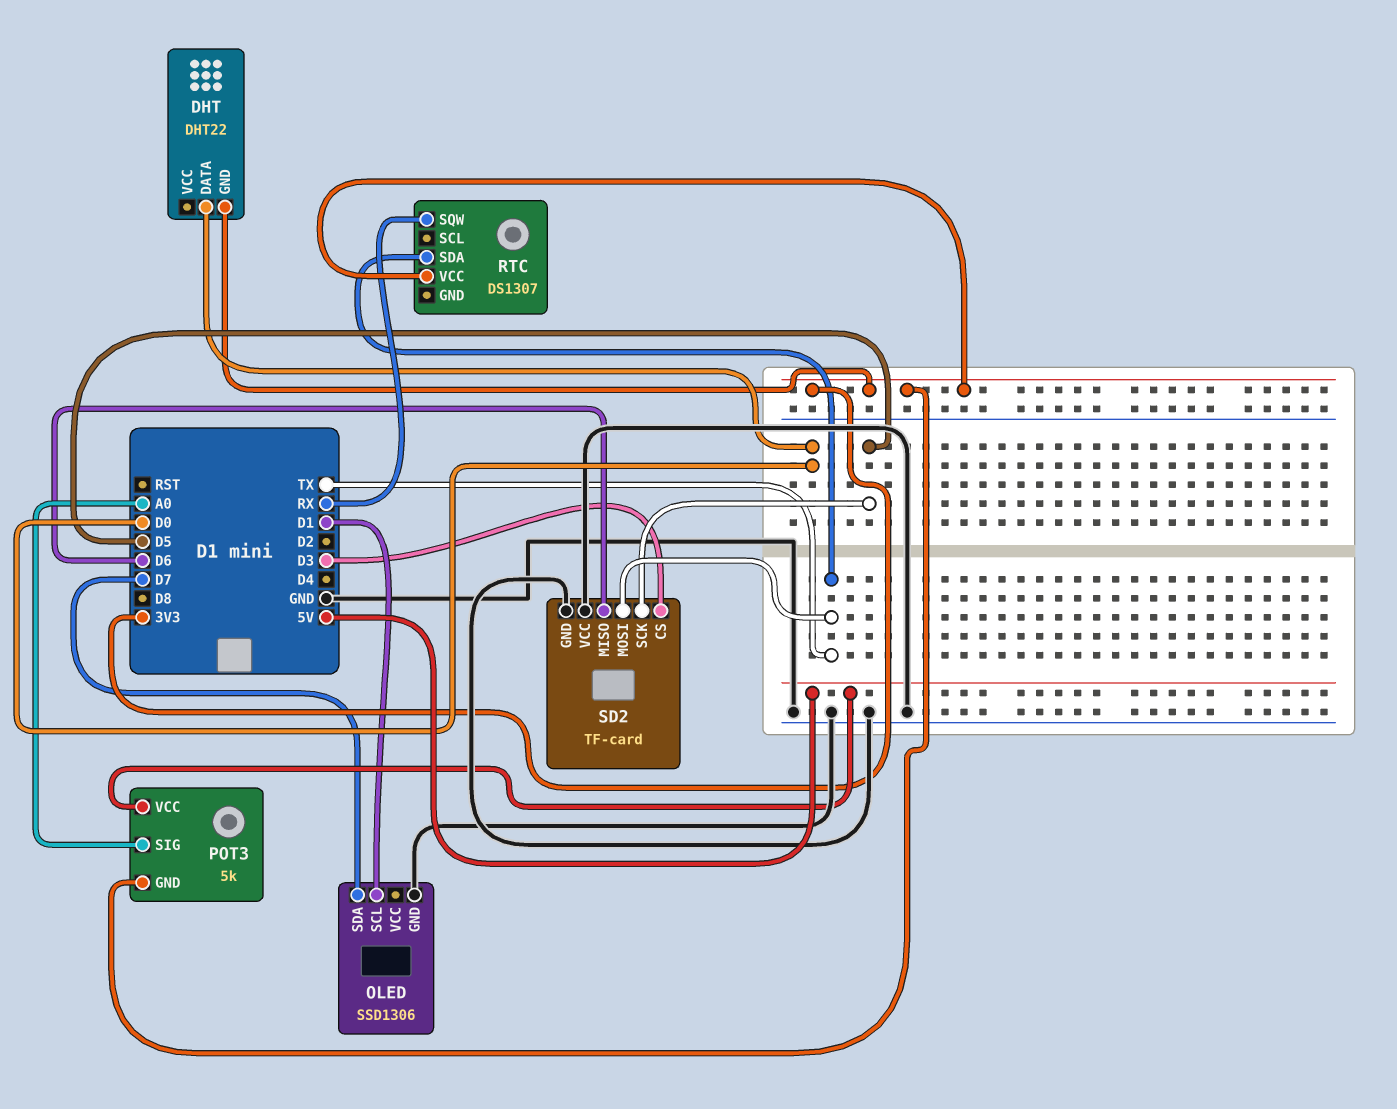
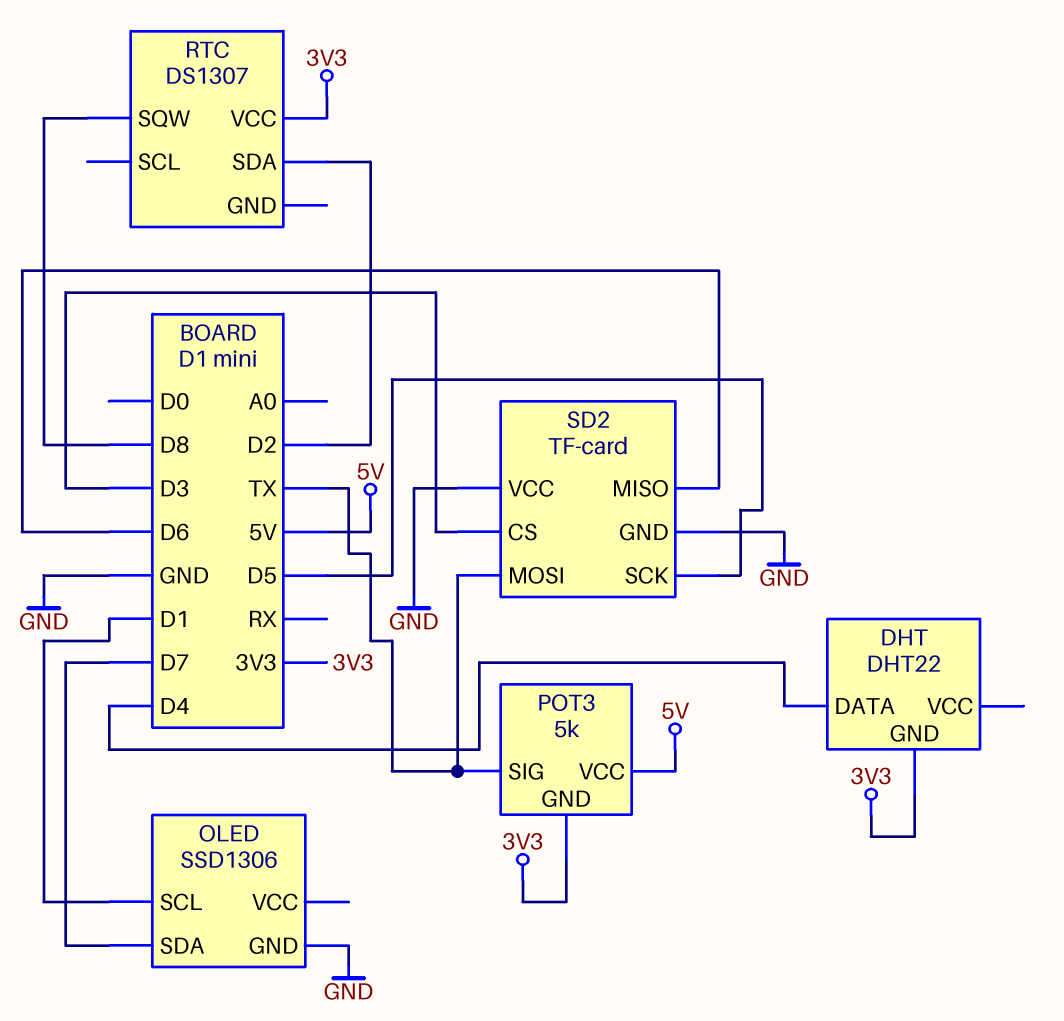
DHT pin DATA: D0 -> D4
POT3 pin SIG: A0 -> TX
RTC pin SDA: TX -> D2
RTC pin SQW: RX -> D8

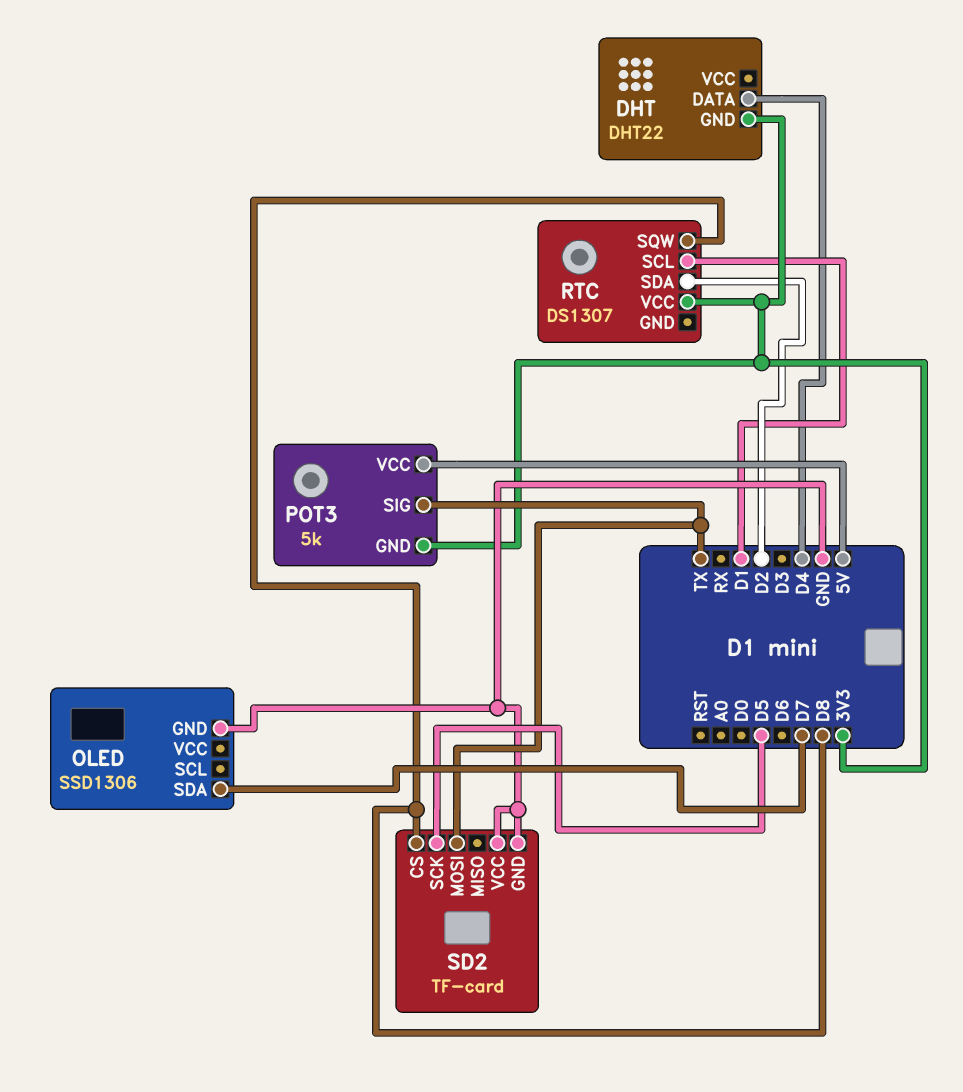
OLED pin SCL: D1 -> none
RTC pin SCL: none -> D1
SD2 pin CS: D3 -> D8
SD2 pin MISO: D6 -> none

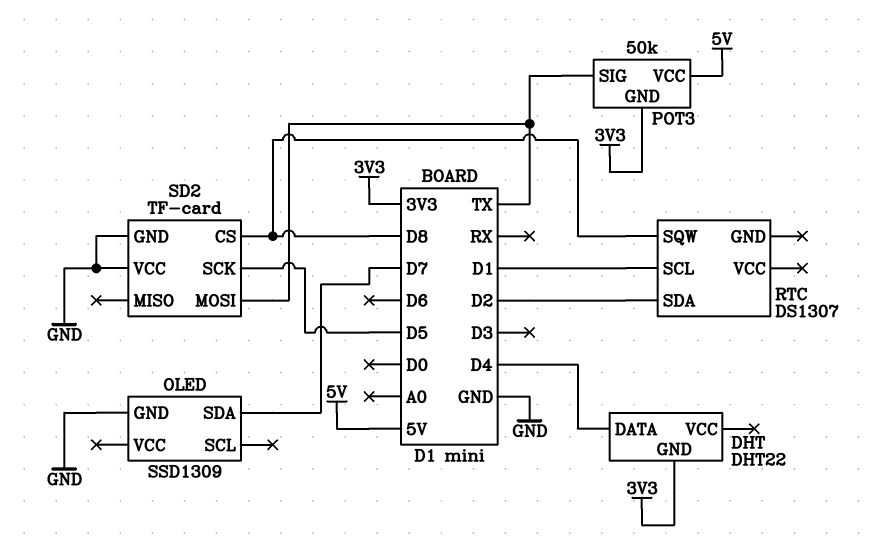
OLED: SSD1306 -> SSD1309
POT3: 5k -> 50k
RTC pin VCC: 3V3 -> none

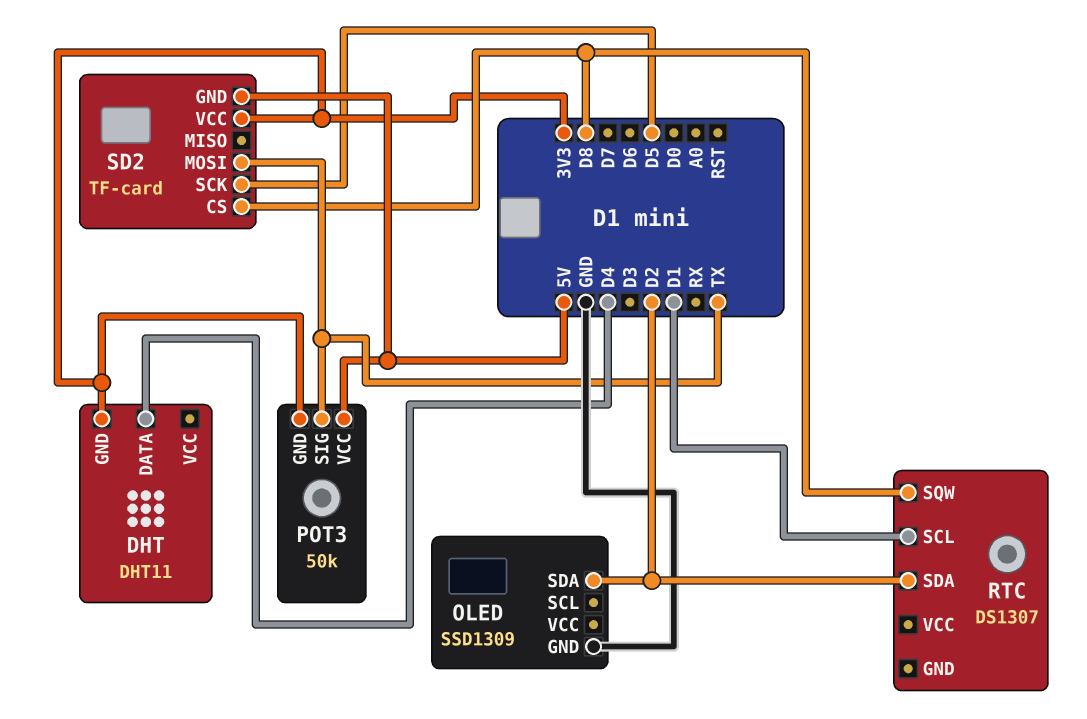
DHT: DHT22 -> DHT11
OLED pin SDA: D7 -> D2
SD2 pin GND: GND -> 5V
SD2 pin VCC: GND -> 3V3

